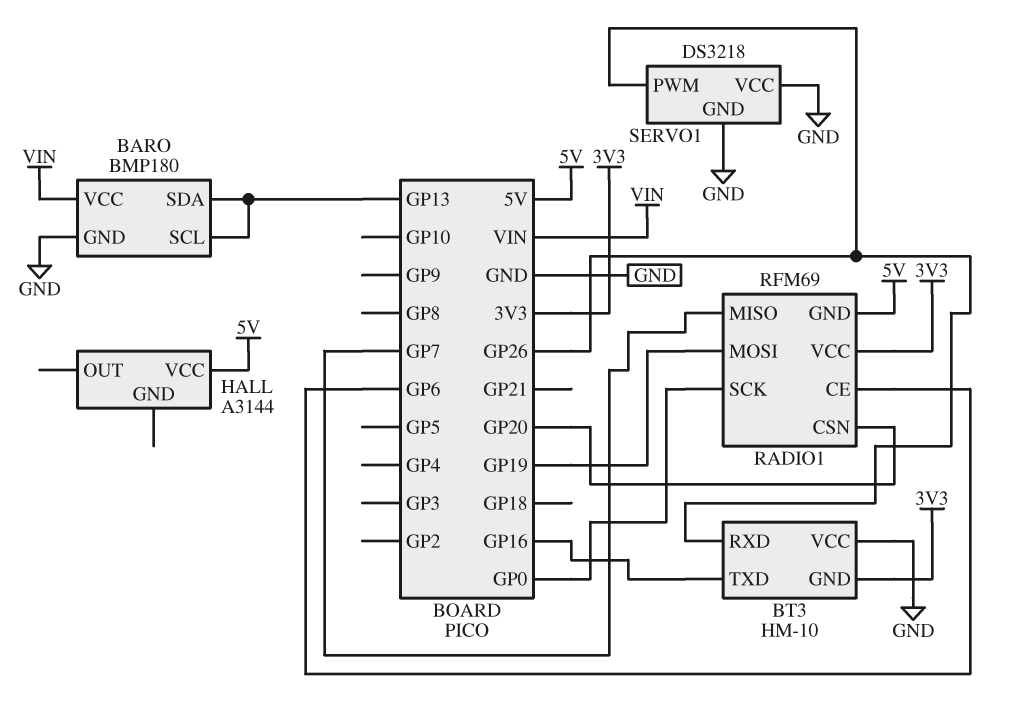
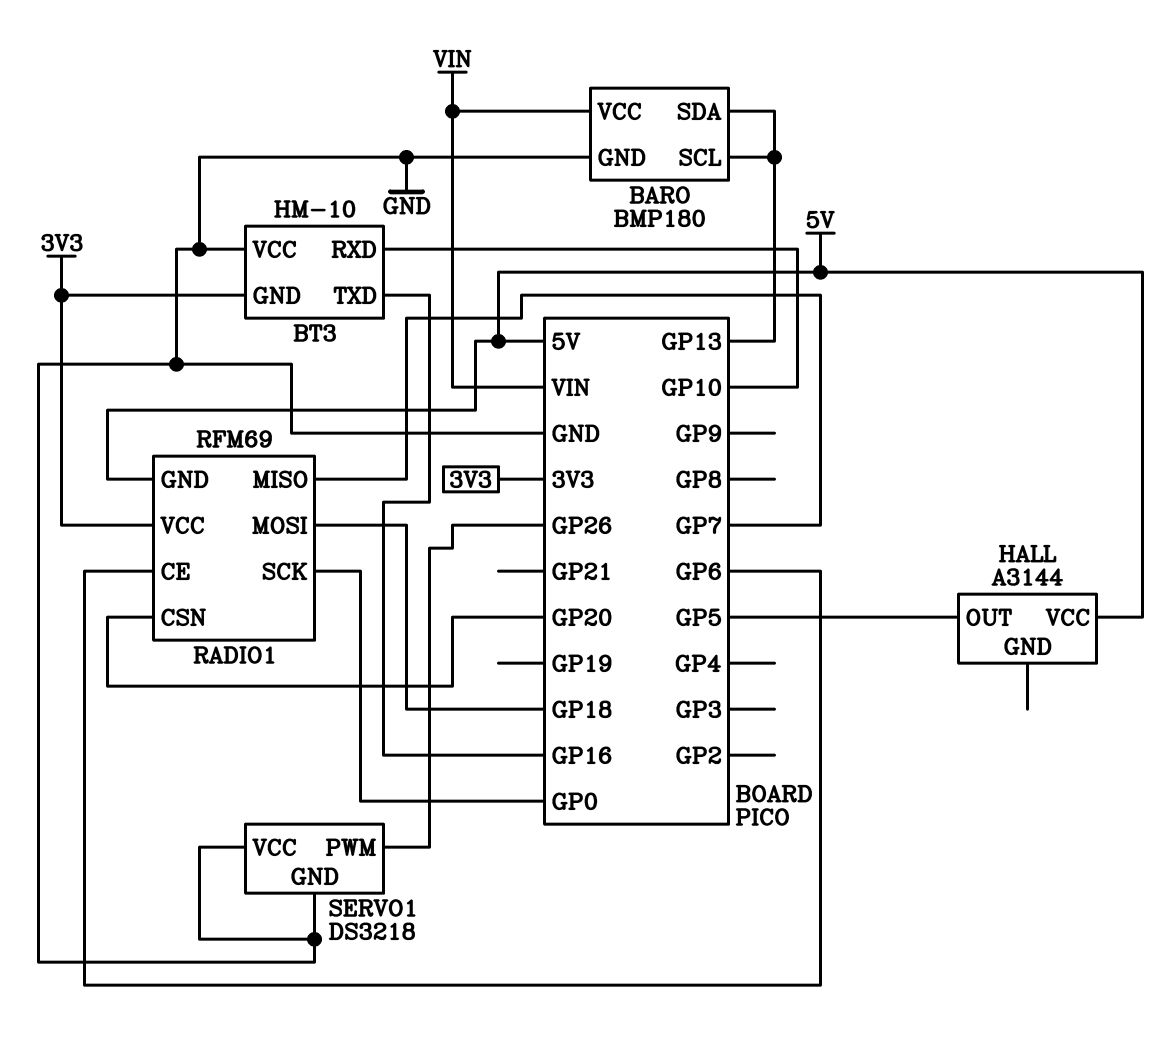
BT3 pin RXD: GP26 -> GP10
HALL pin OUT: none -> GP5
RADIO1 pin MOSI: GP19 -> GP18

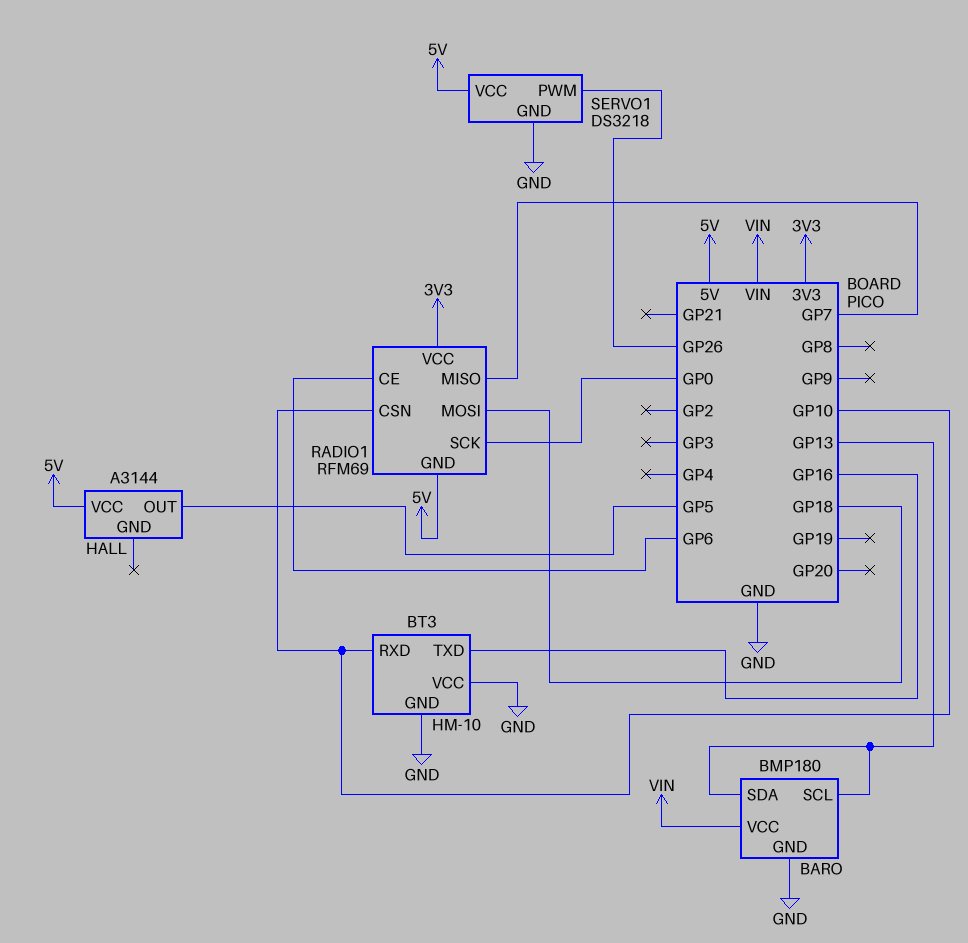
BT3 pin GND: 3V3 -> GND
RADIO1 pin CSN: GP20 -> GP10
SERVO1 pin VCC: GND -> 5V

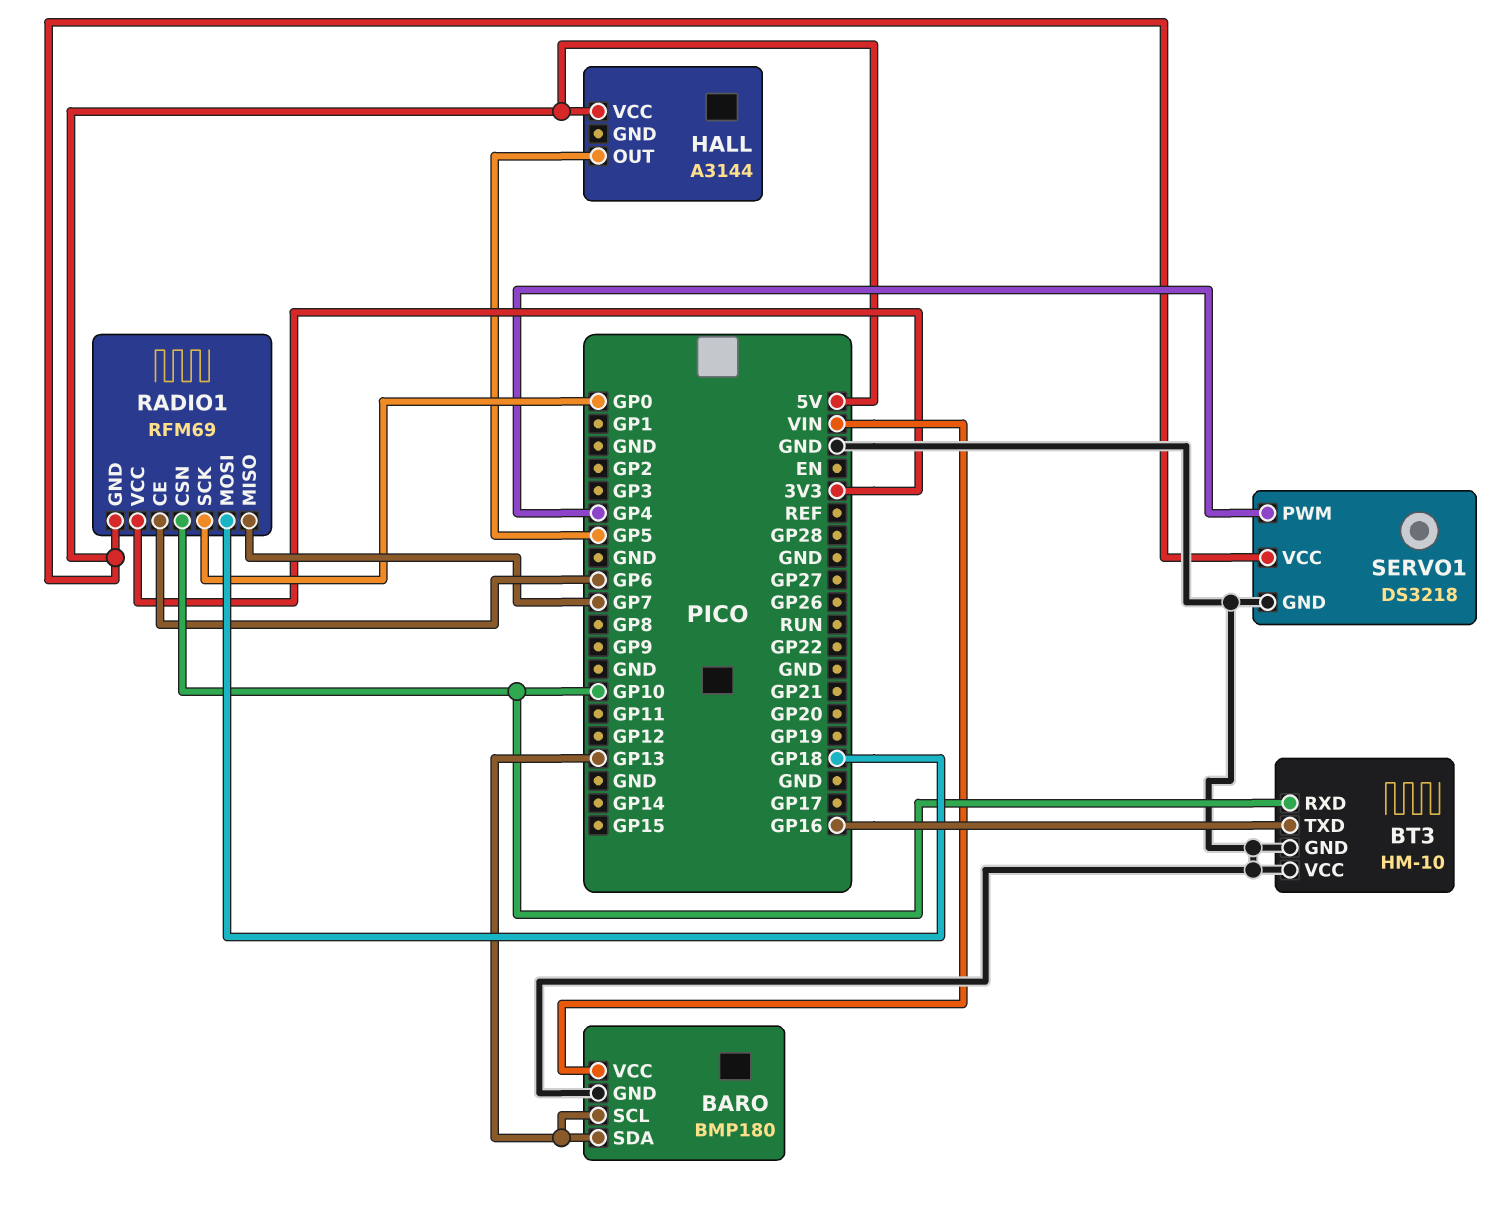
SERVO1 pin PWM: GP26 -> GP4

